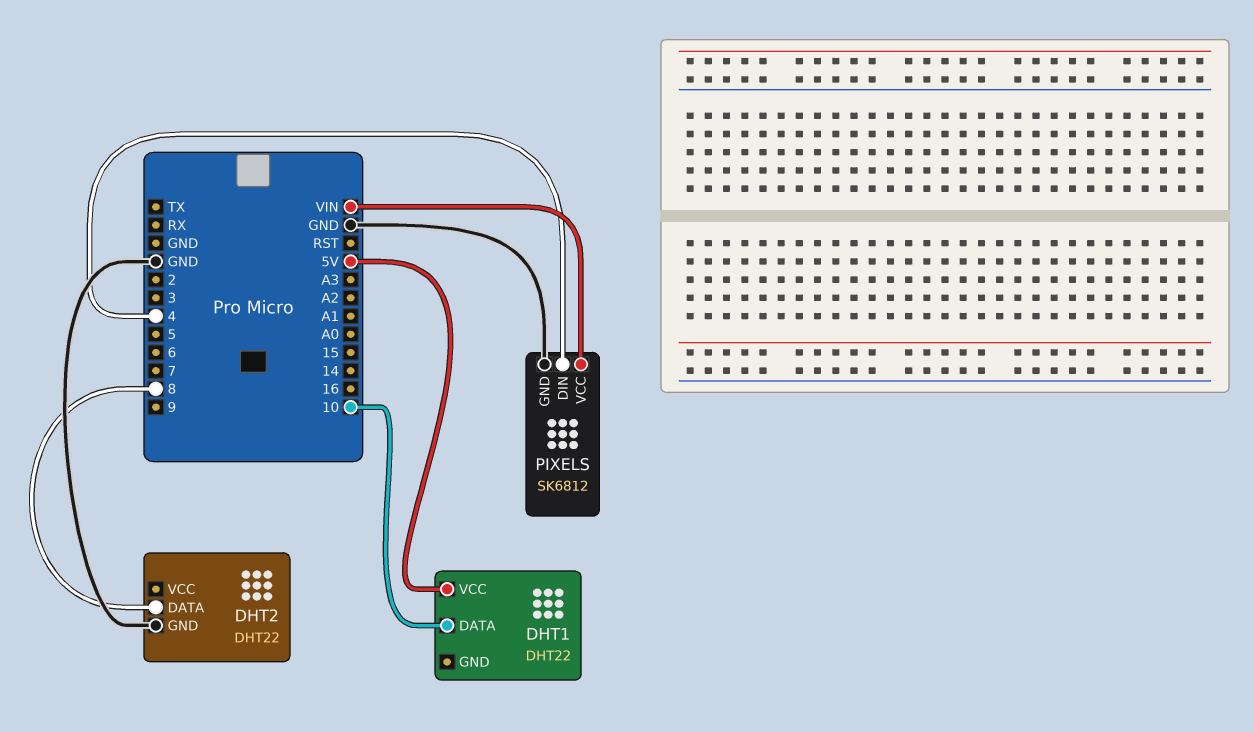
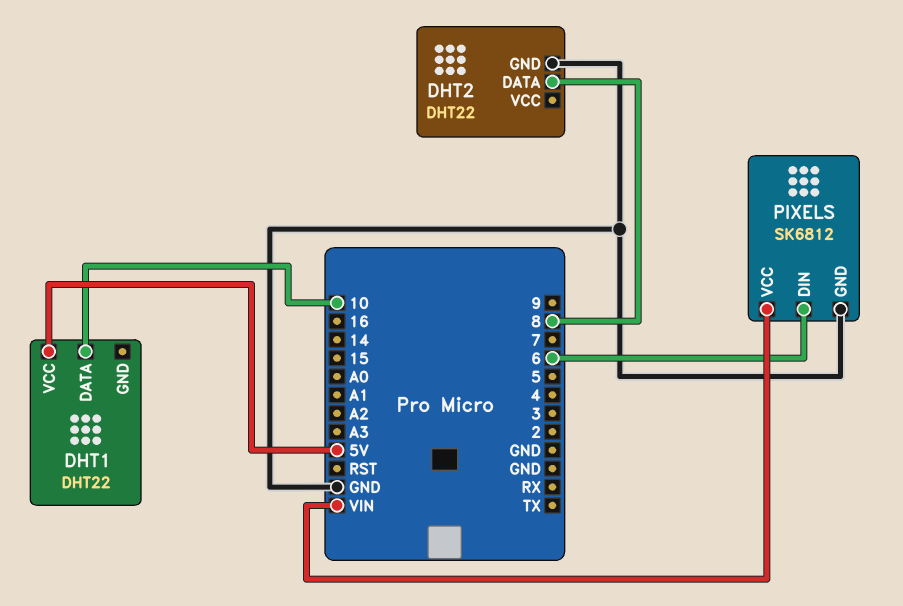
PIXELS pin DIN: 4 -> 6

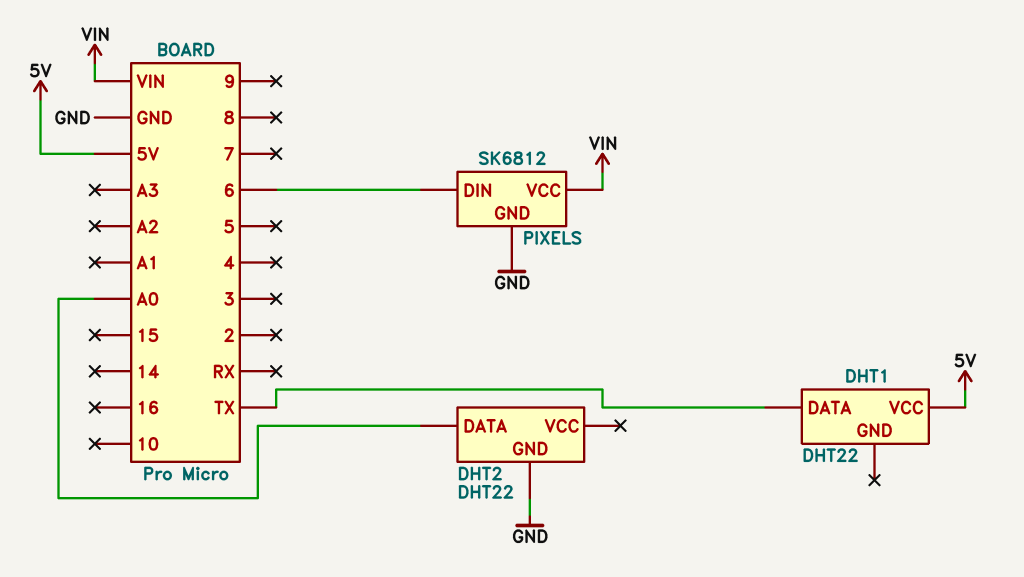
DHT1 pin DATA: 10 -> TX
DHT2 pin DATA: 8 -> A0

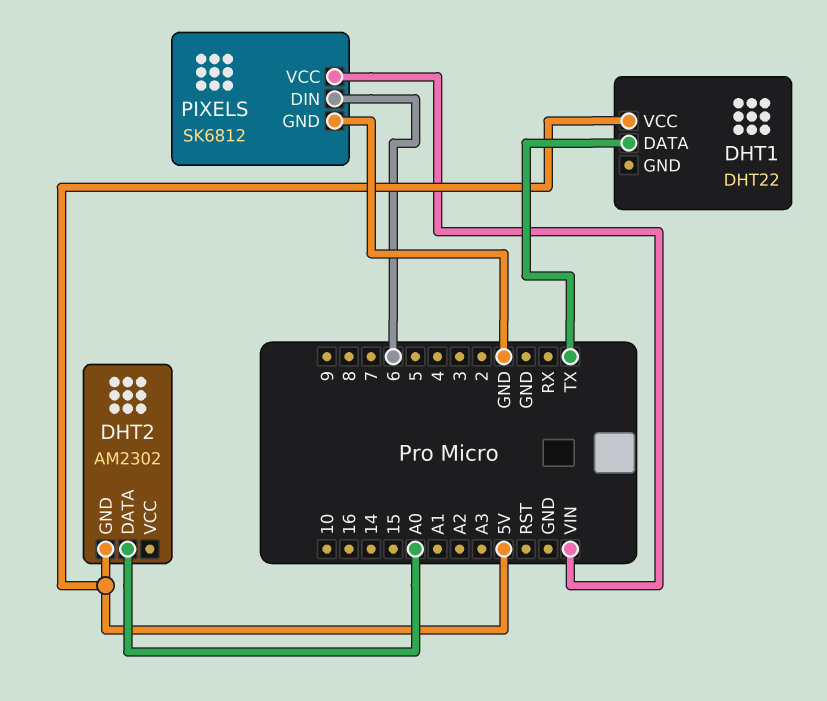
DHT2: DHT22 -> AM2302
DHT2 pin GND: GND -> 5V

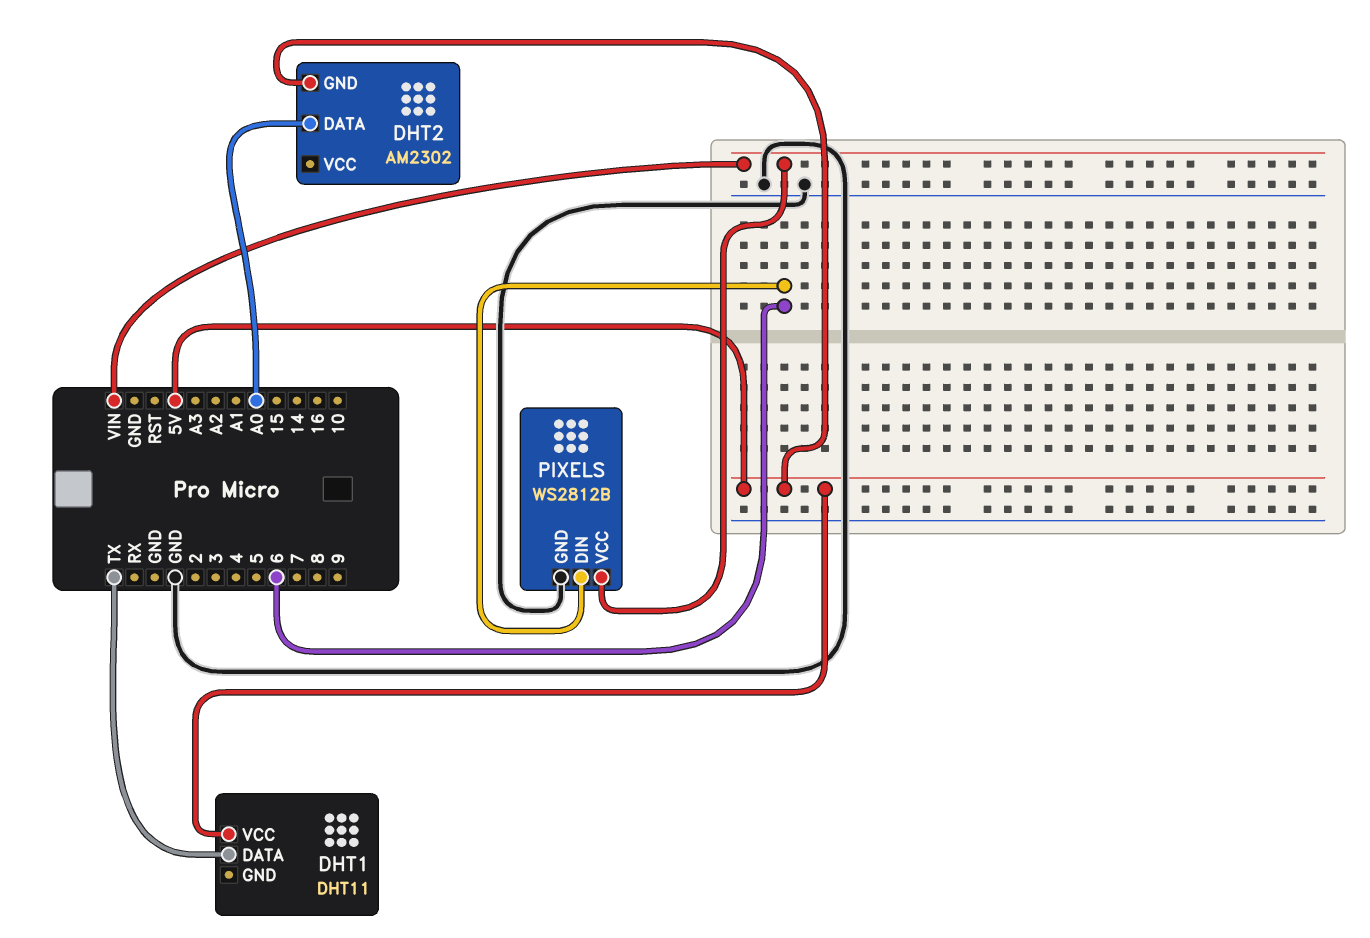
DHT1: DHT22 -> DHT11
PIXELS: SK6812 -> WS2812B

